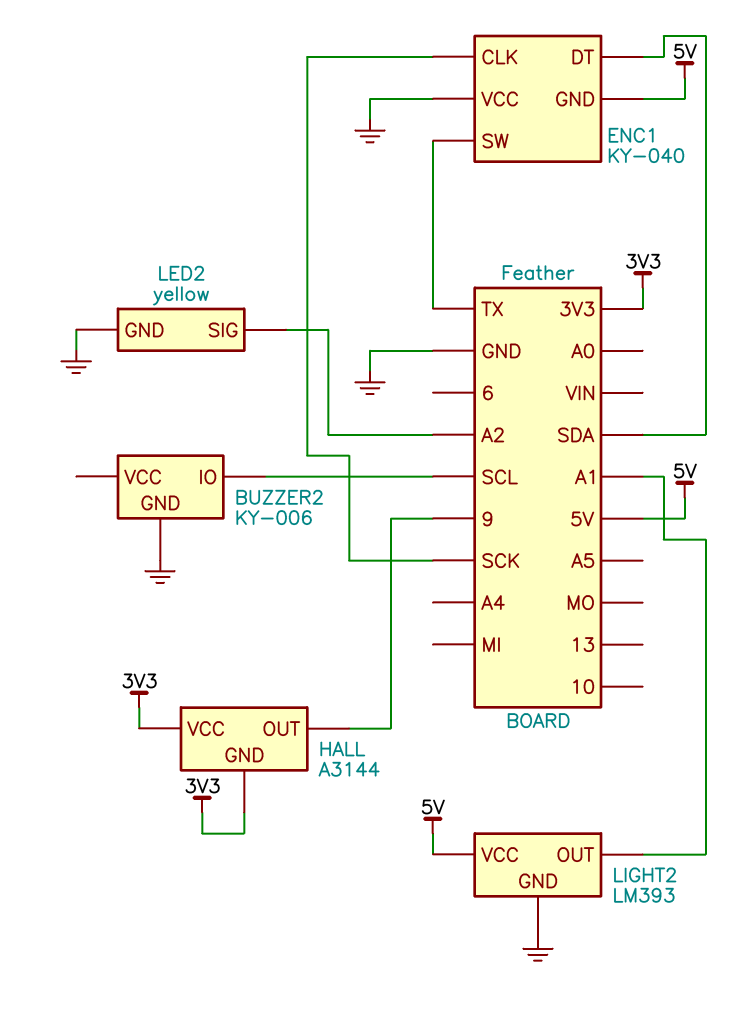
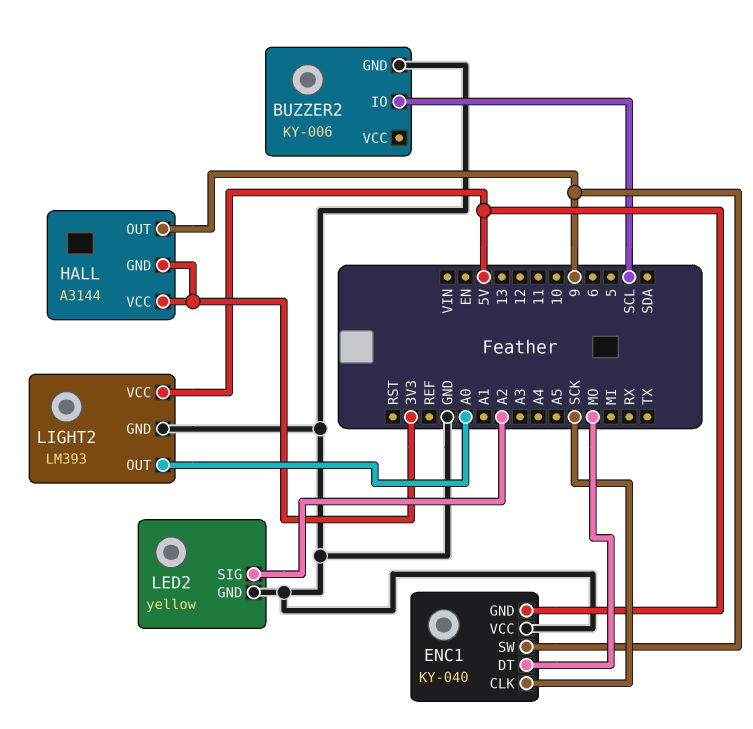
ENC1 pin DT: SDA -> MO
ENC1 pin SW: TX -> 9
LIGHT2 pin OUT: A1 -> A0

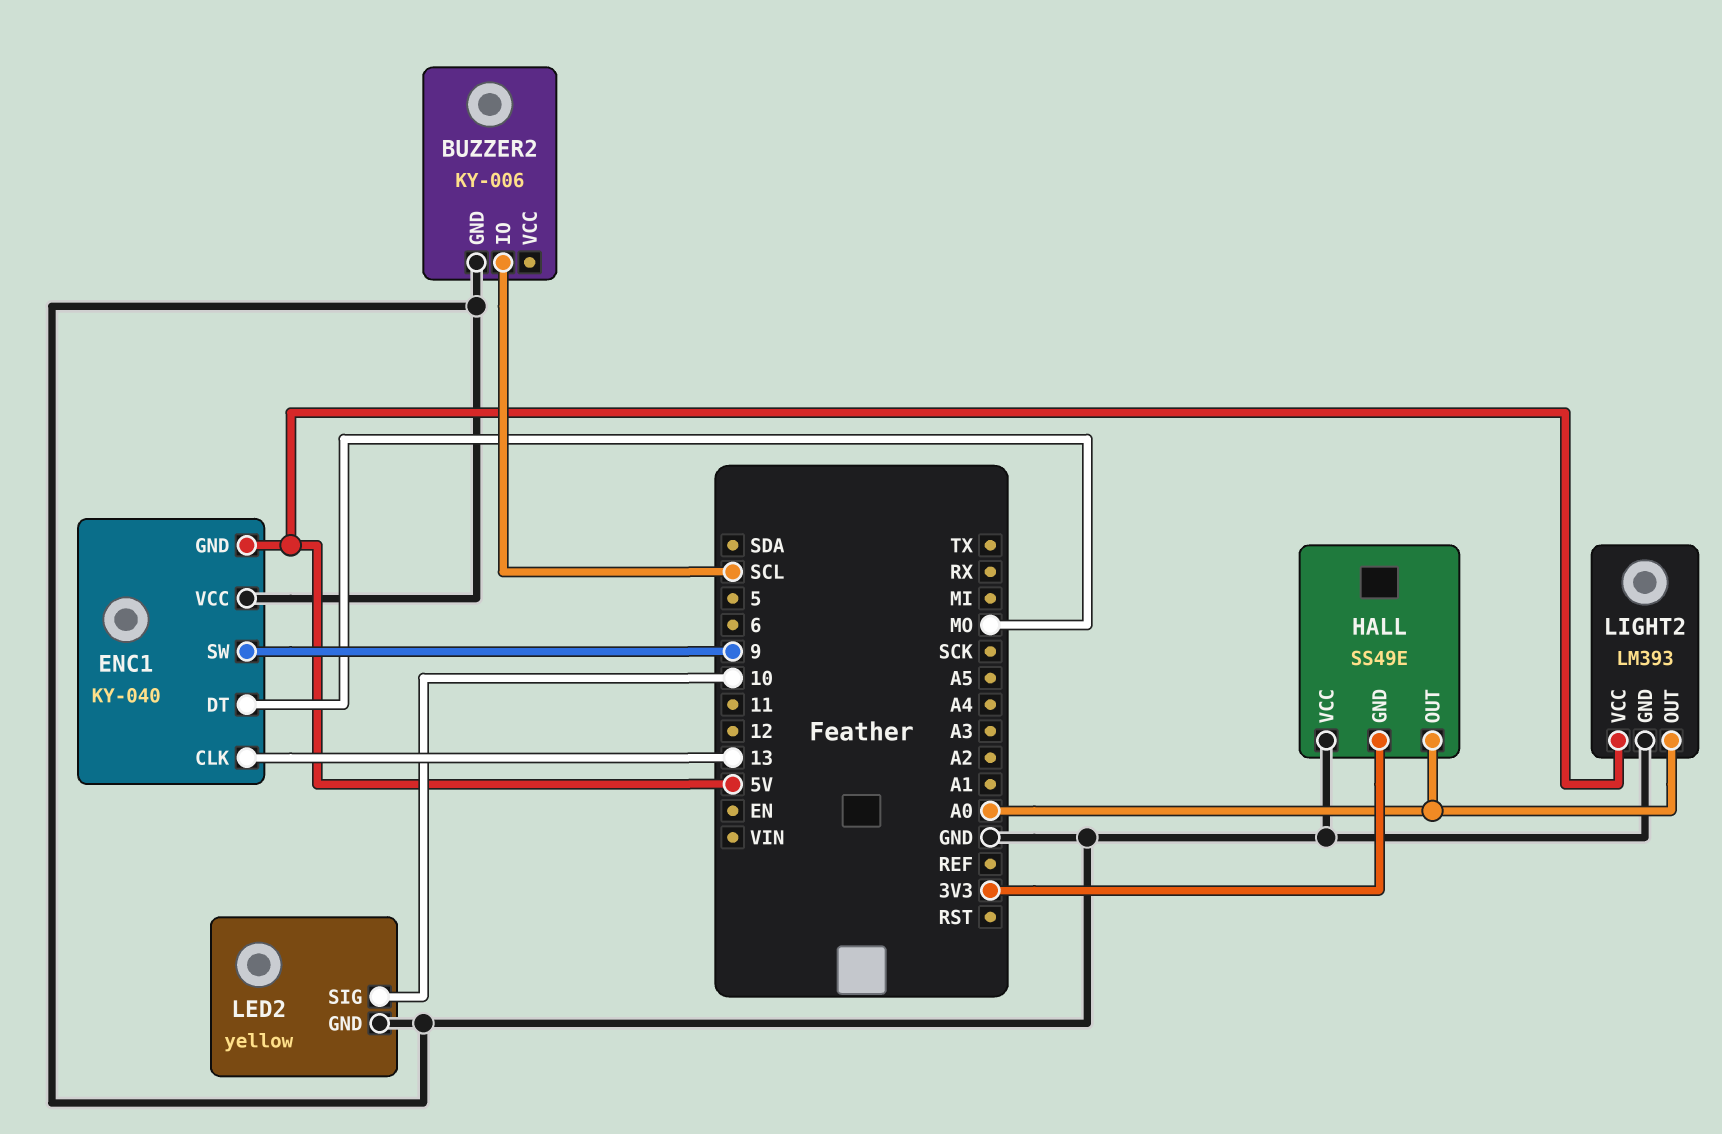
ENC1 pin CLK: SCK -> 13
HALL: A3144 -> SS49E
HALL pin OUT: 9 -> A0
HALL pin VCC: 3V3 -> GND
LED2 pin SIG: A2 -> 10

